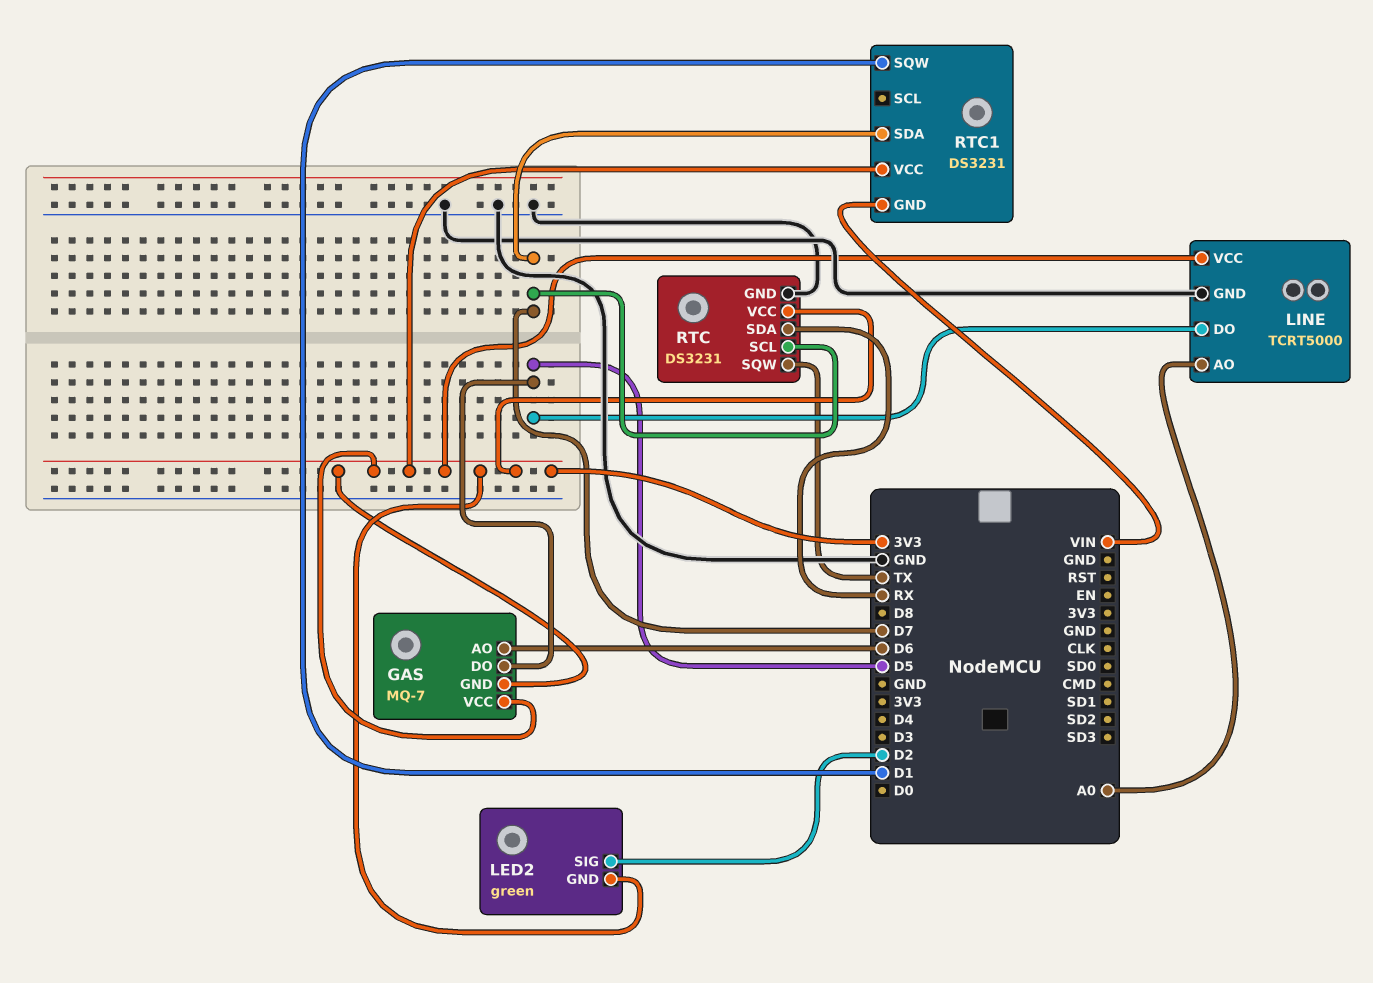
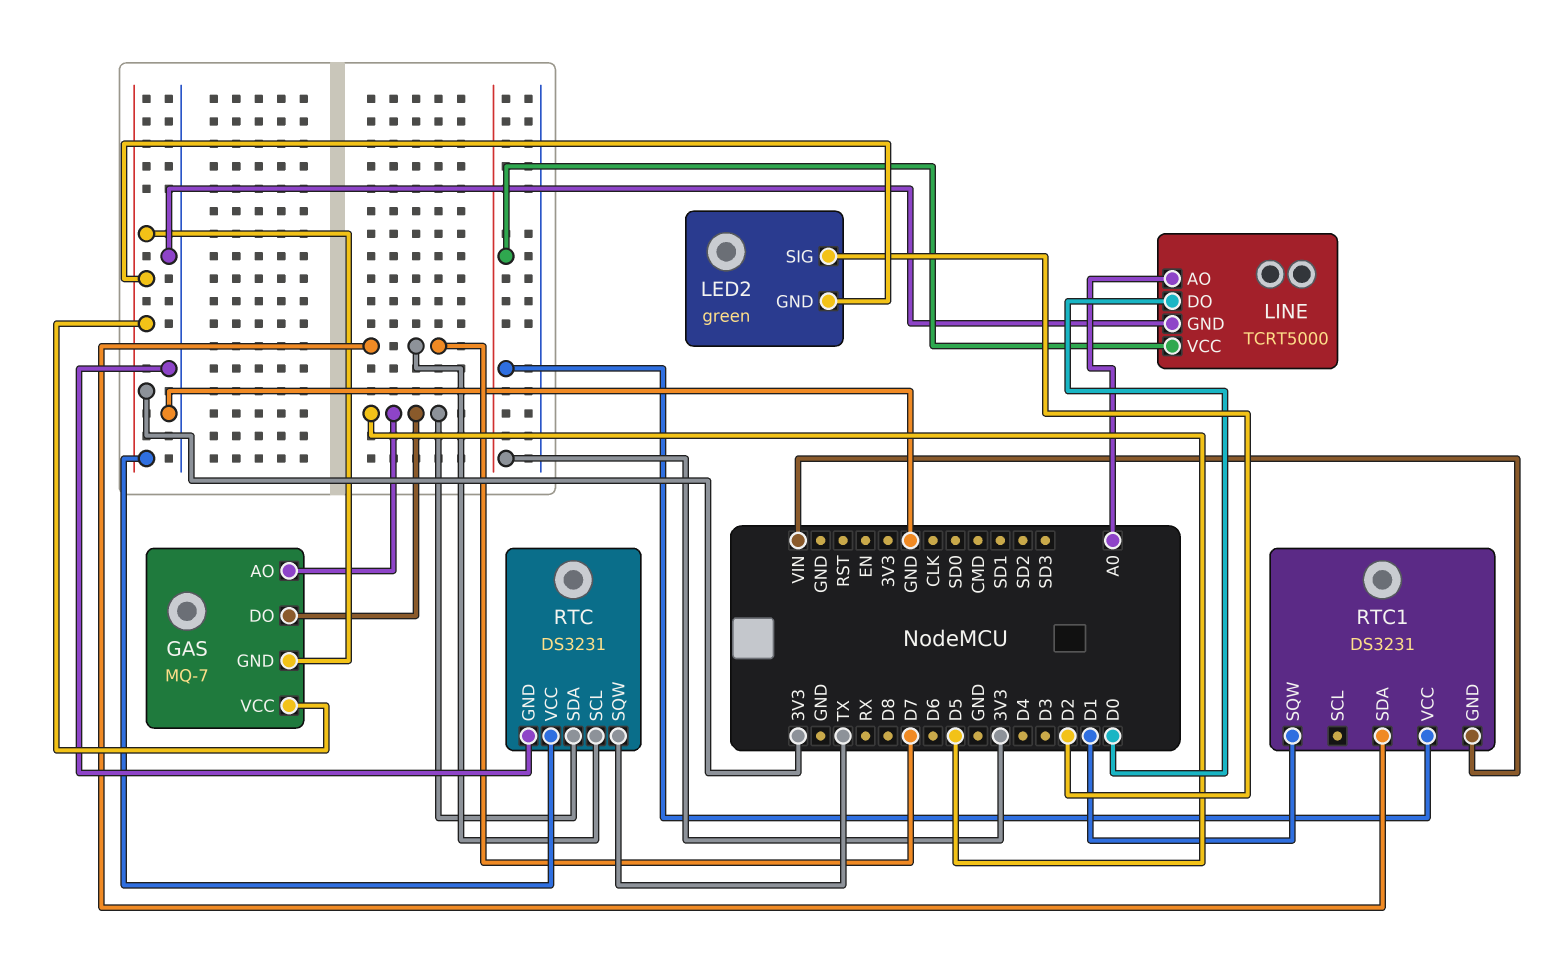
GAS pin AO: D6 -> D5
LINE pin DO: D5 -> D0
RTC pin SDA: RX -> D5

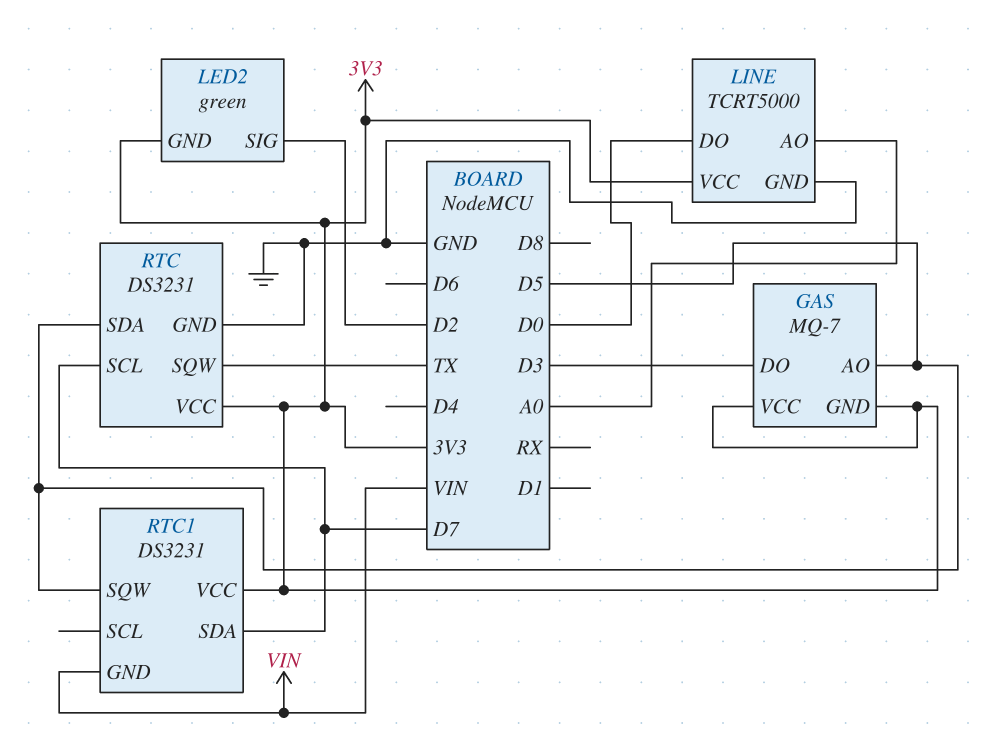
GAS pin DO: D5 -> D3
RTC1 pin SQW: D1 -> D5

